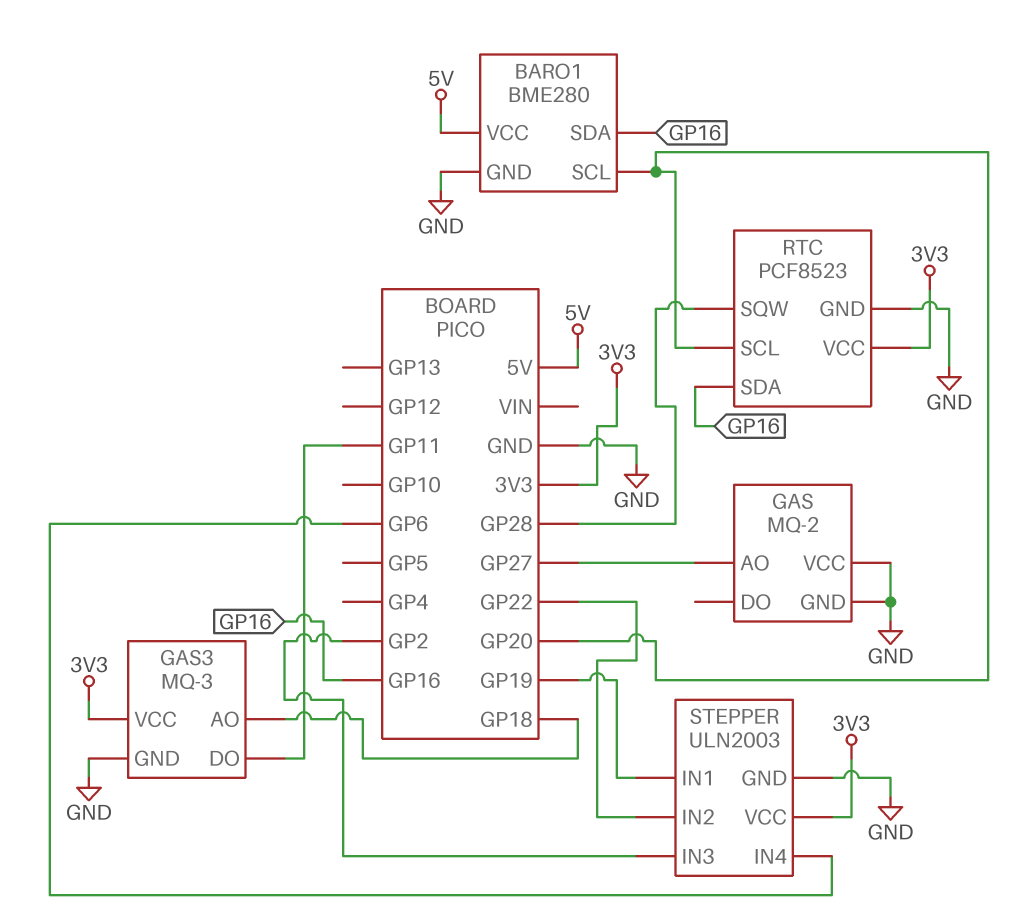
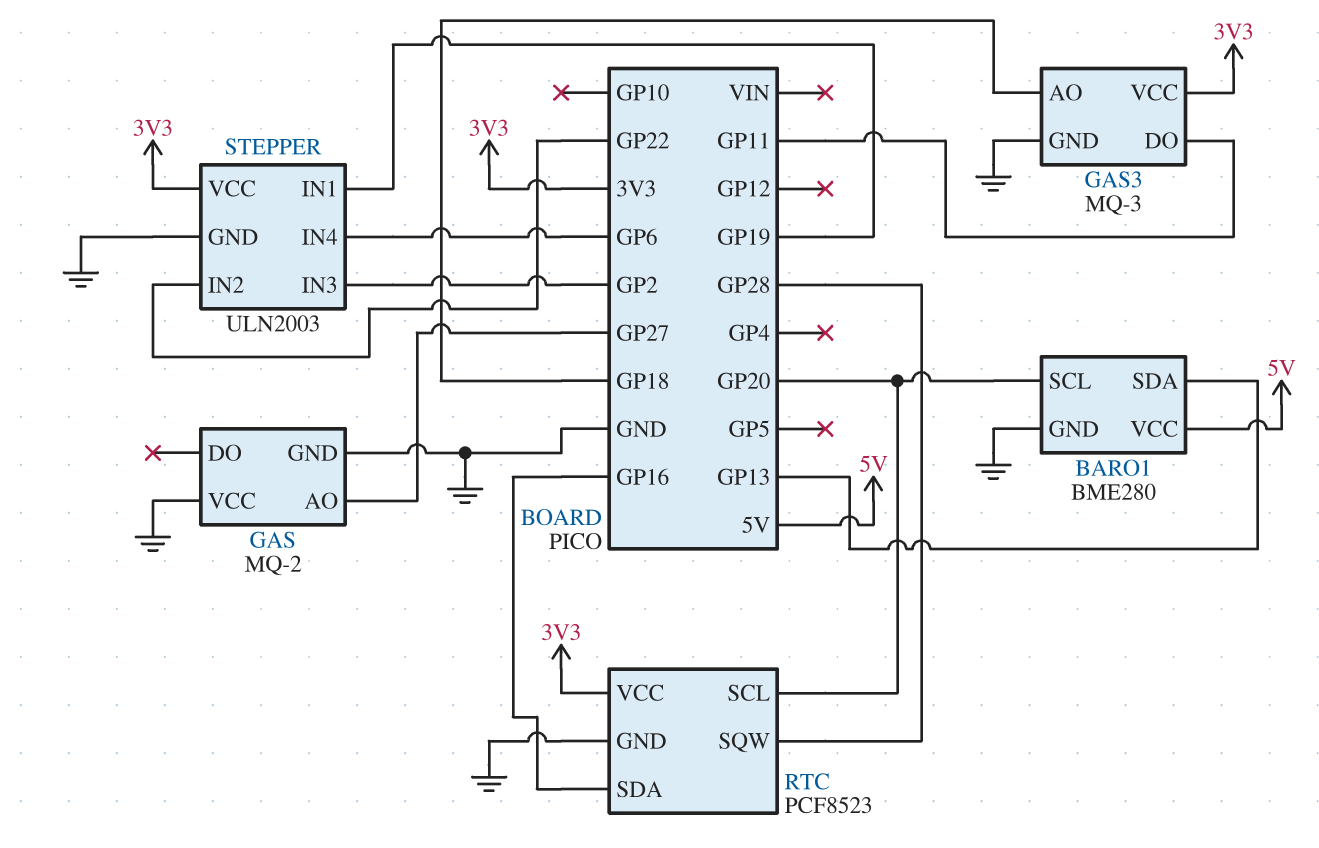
BARO1 pin SDA: GP16 -> GP13

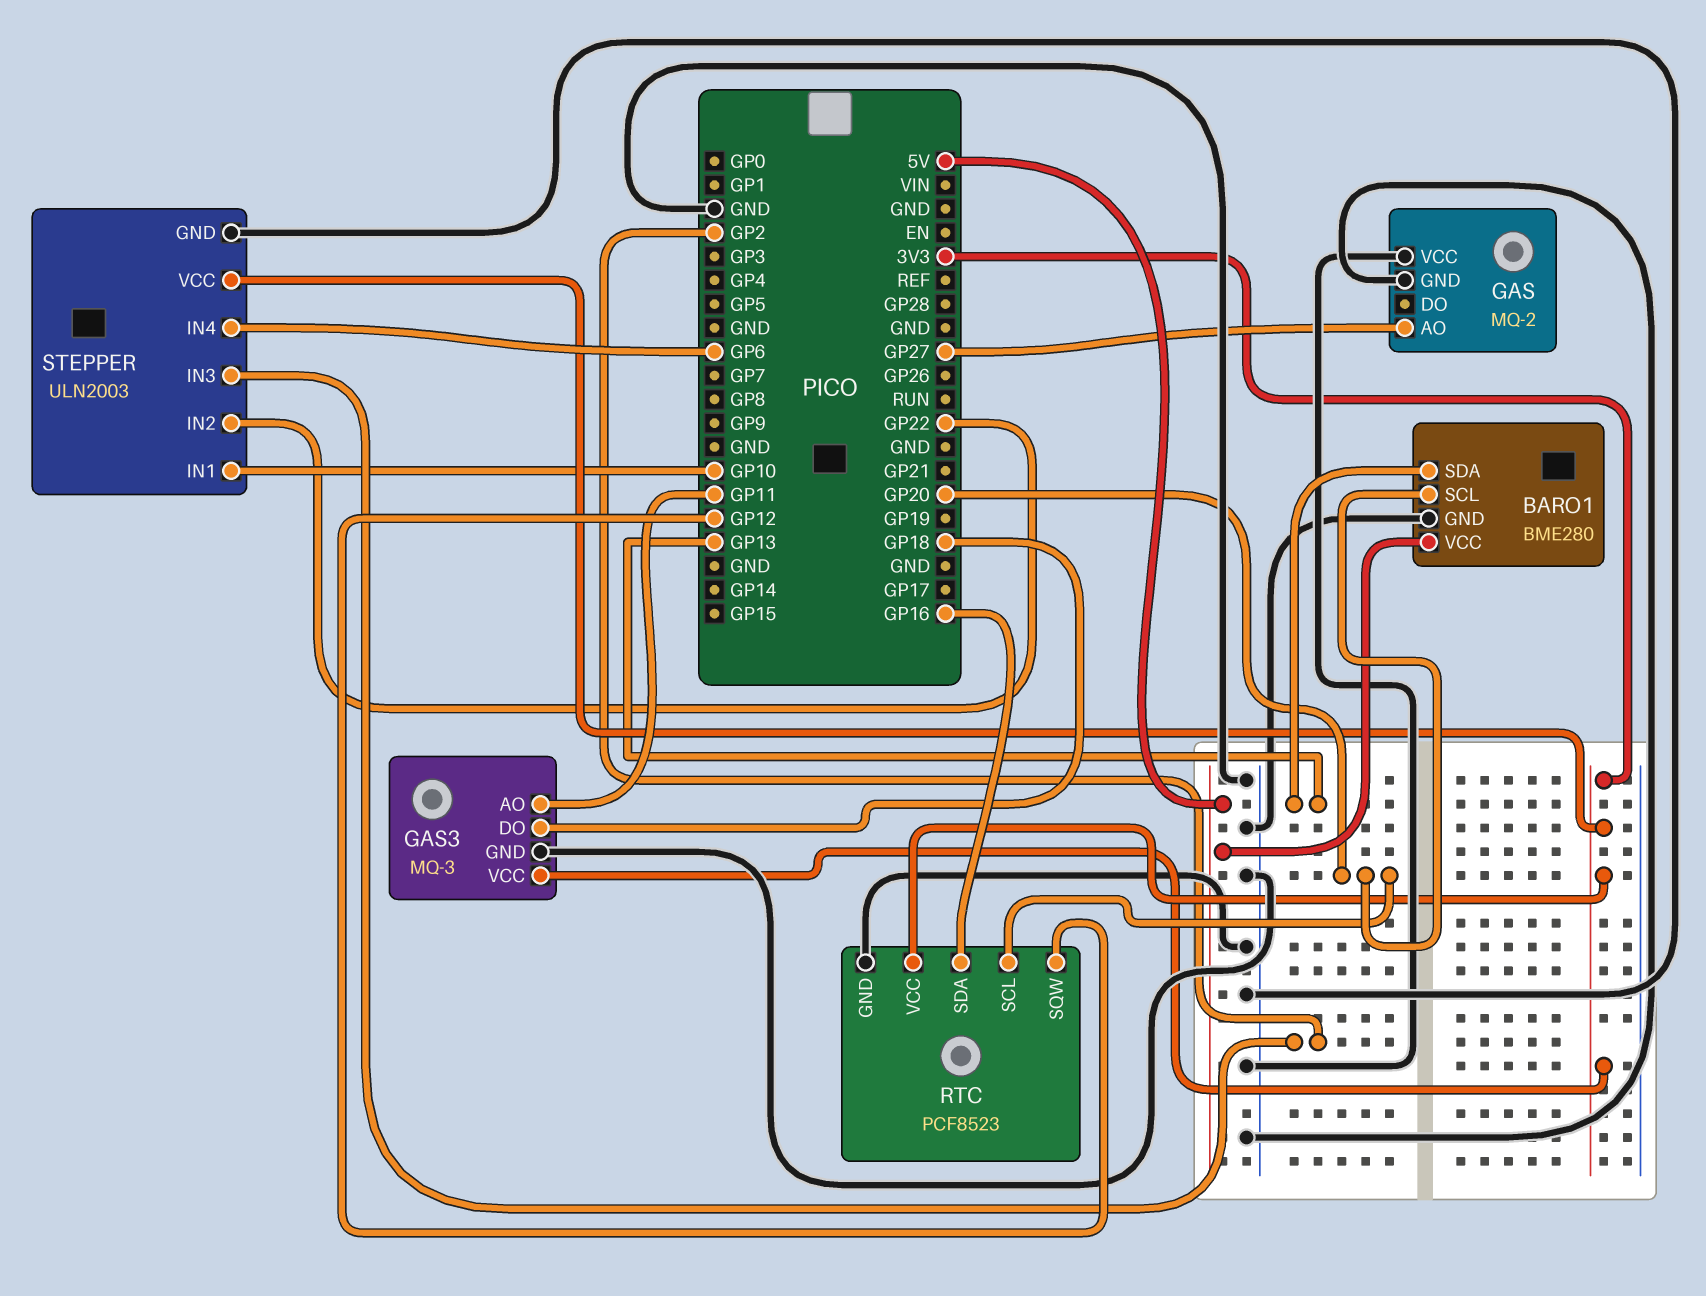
GAS3 pin AO: GP18 -> GP11
GAS3 pin DO: GP11 -> GP18
RTC pin SQW: GP28 -> GP12
STEPPER pin IN1: GP19 -> GP10

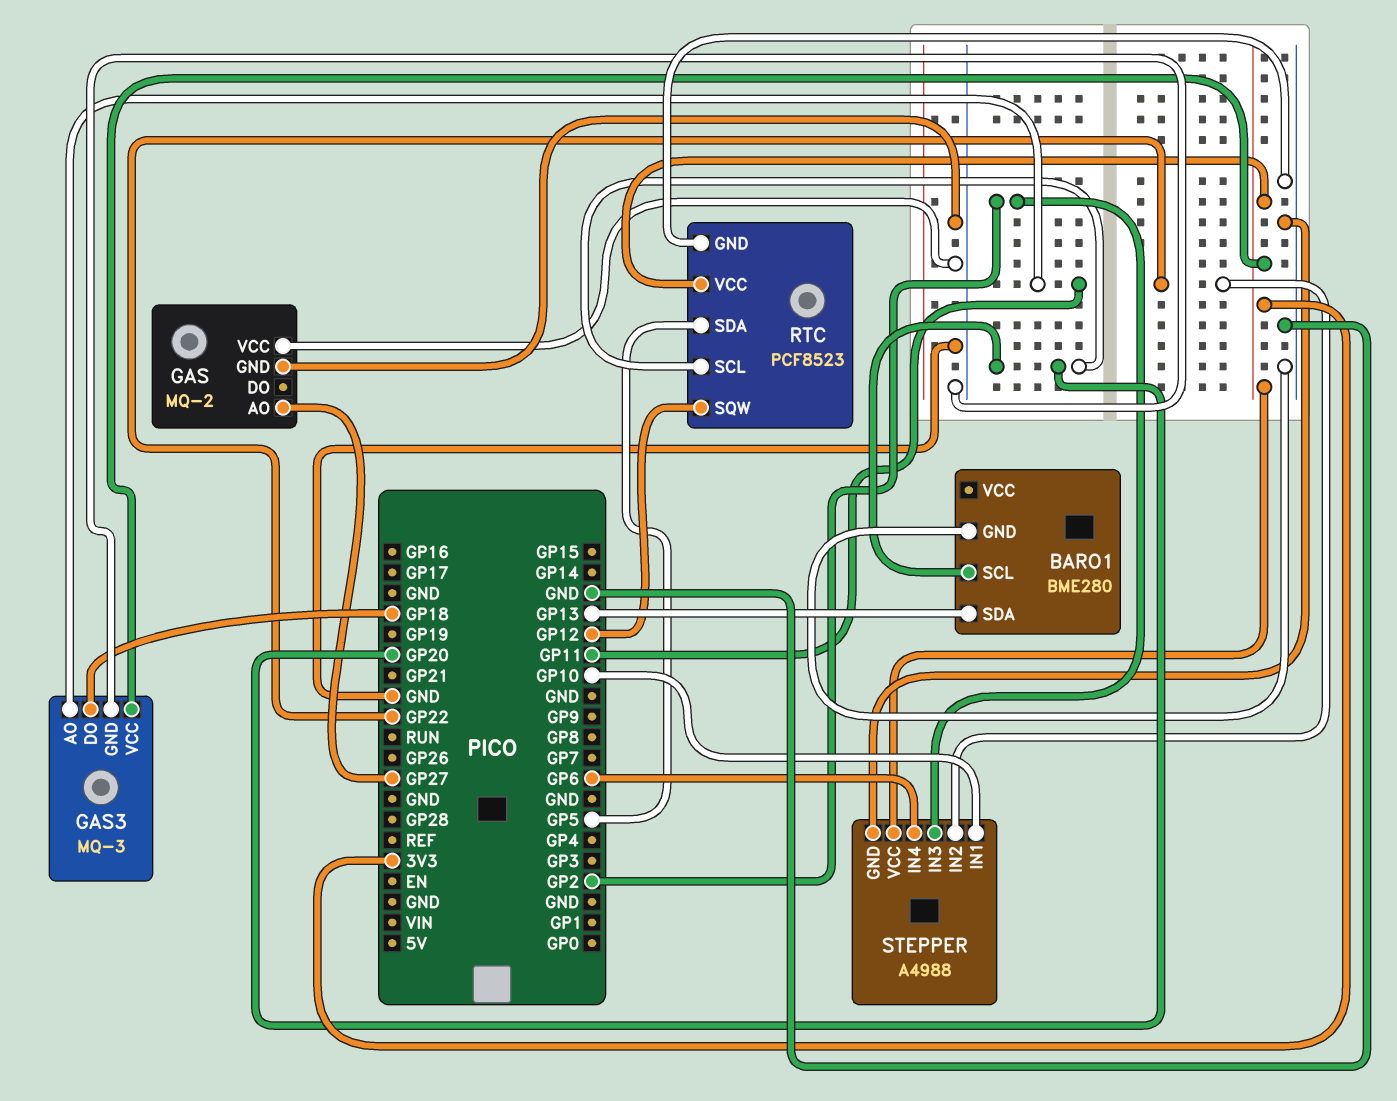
BARO1 pin VCC: 5V -> none
RTC pin SDA: GP16 -> GP5
STEPPER: ULN2003 -> A4988

